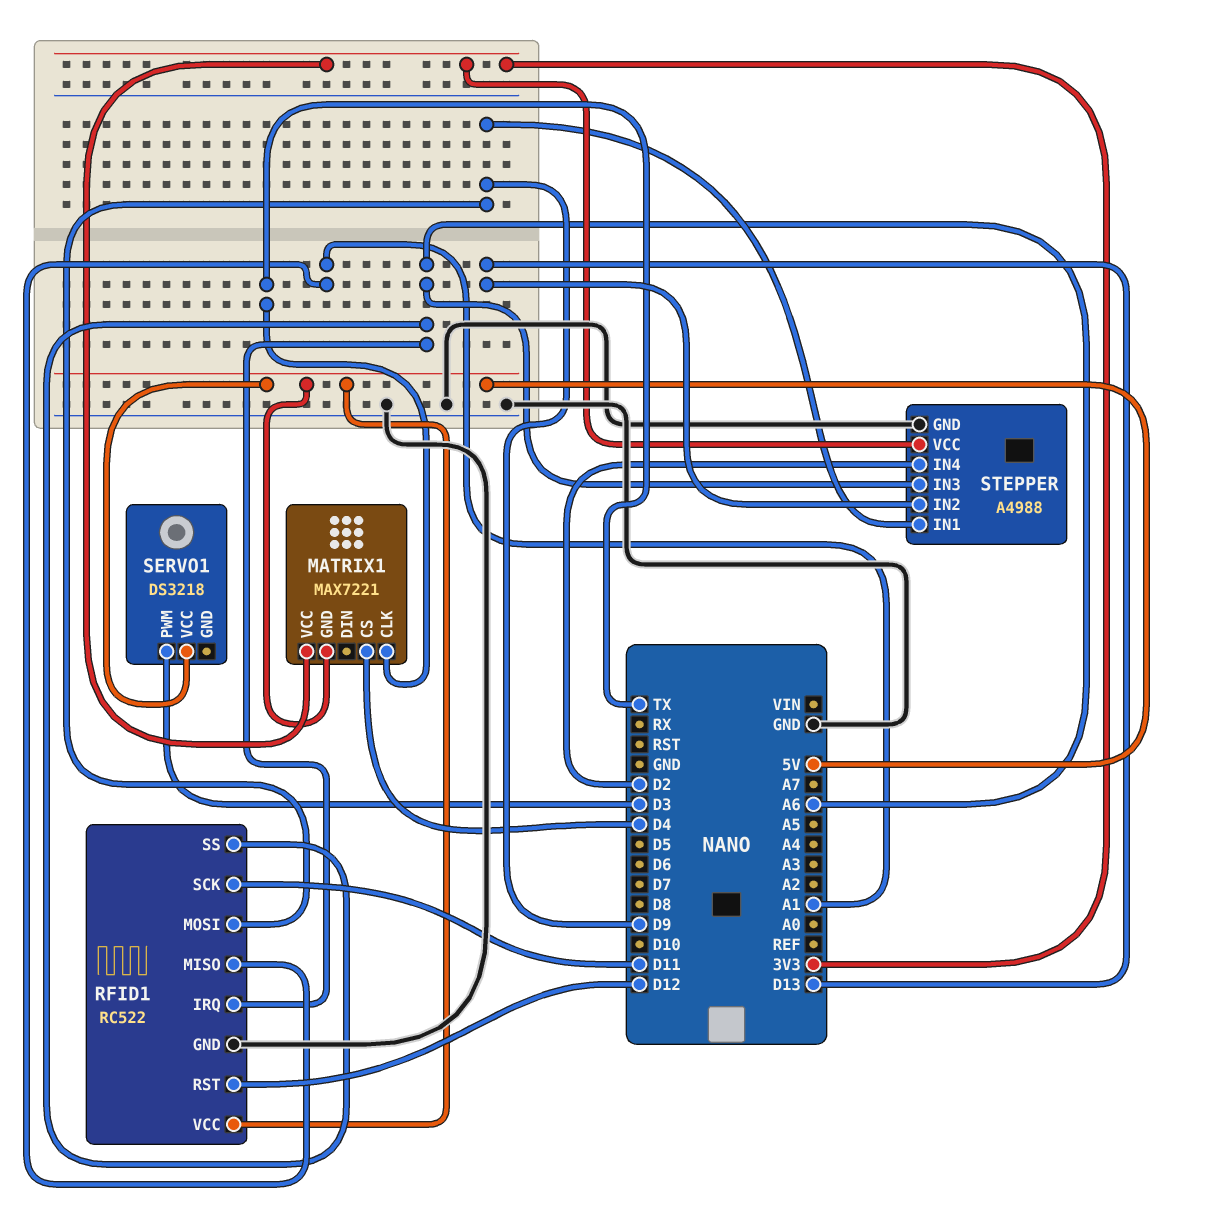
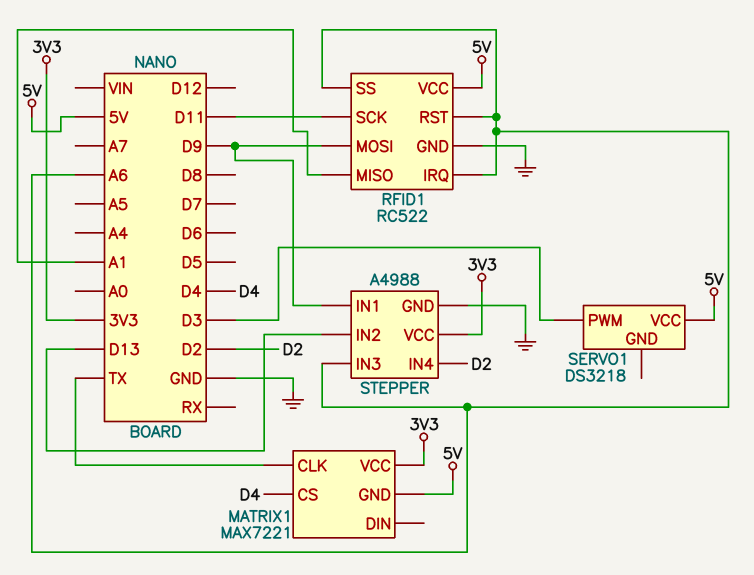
RFID1 pin RST: D12 -> A6

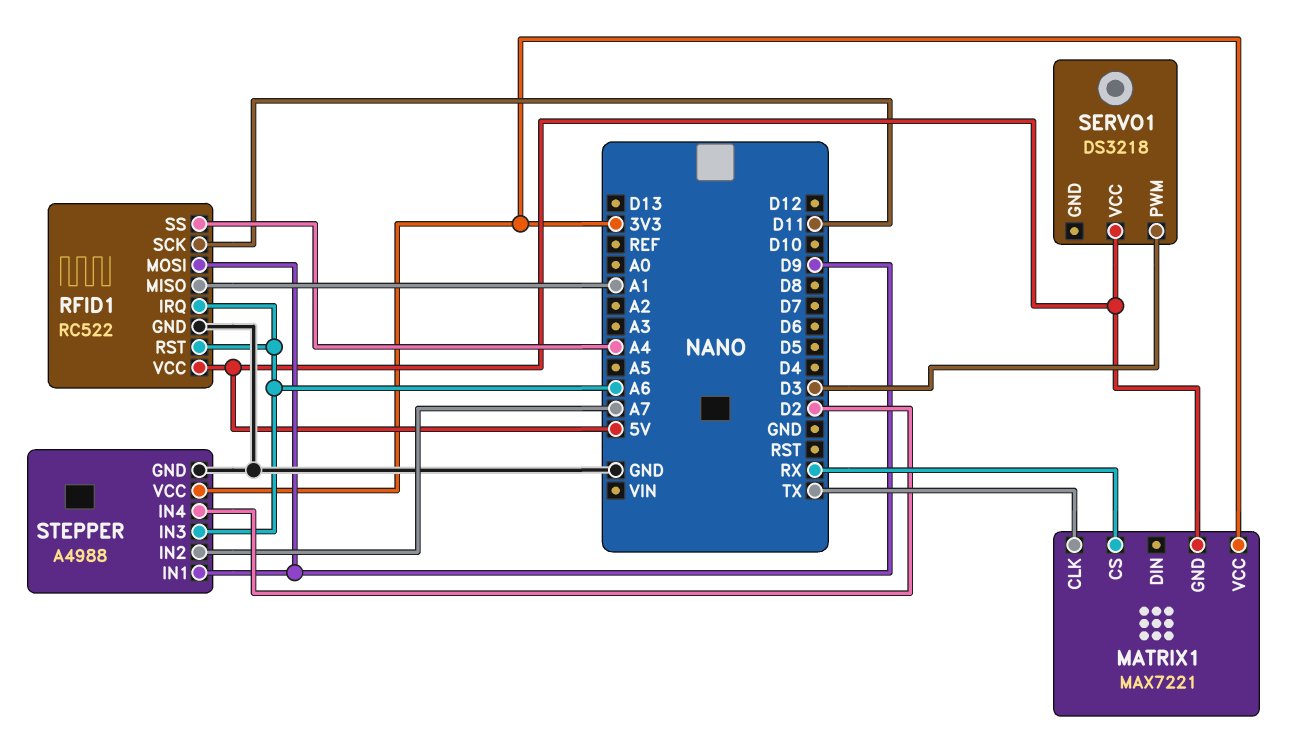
MATRIX1 pin CS: D4 -> RX
RFID1 pin SS: A6 -> A4
STEPPER pin IN2: D13 -> A7

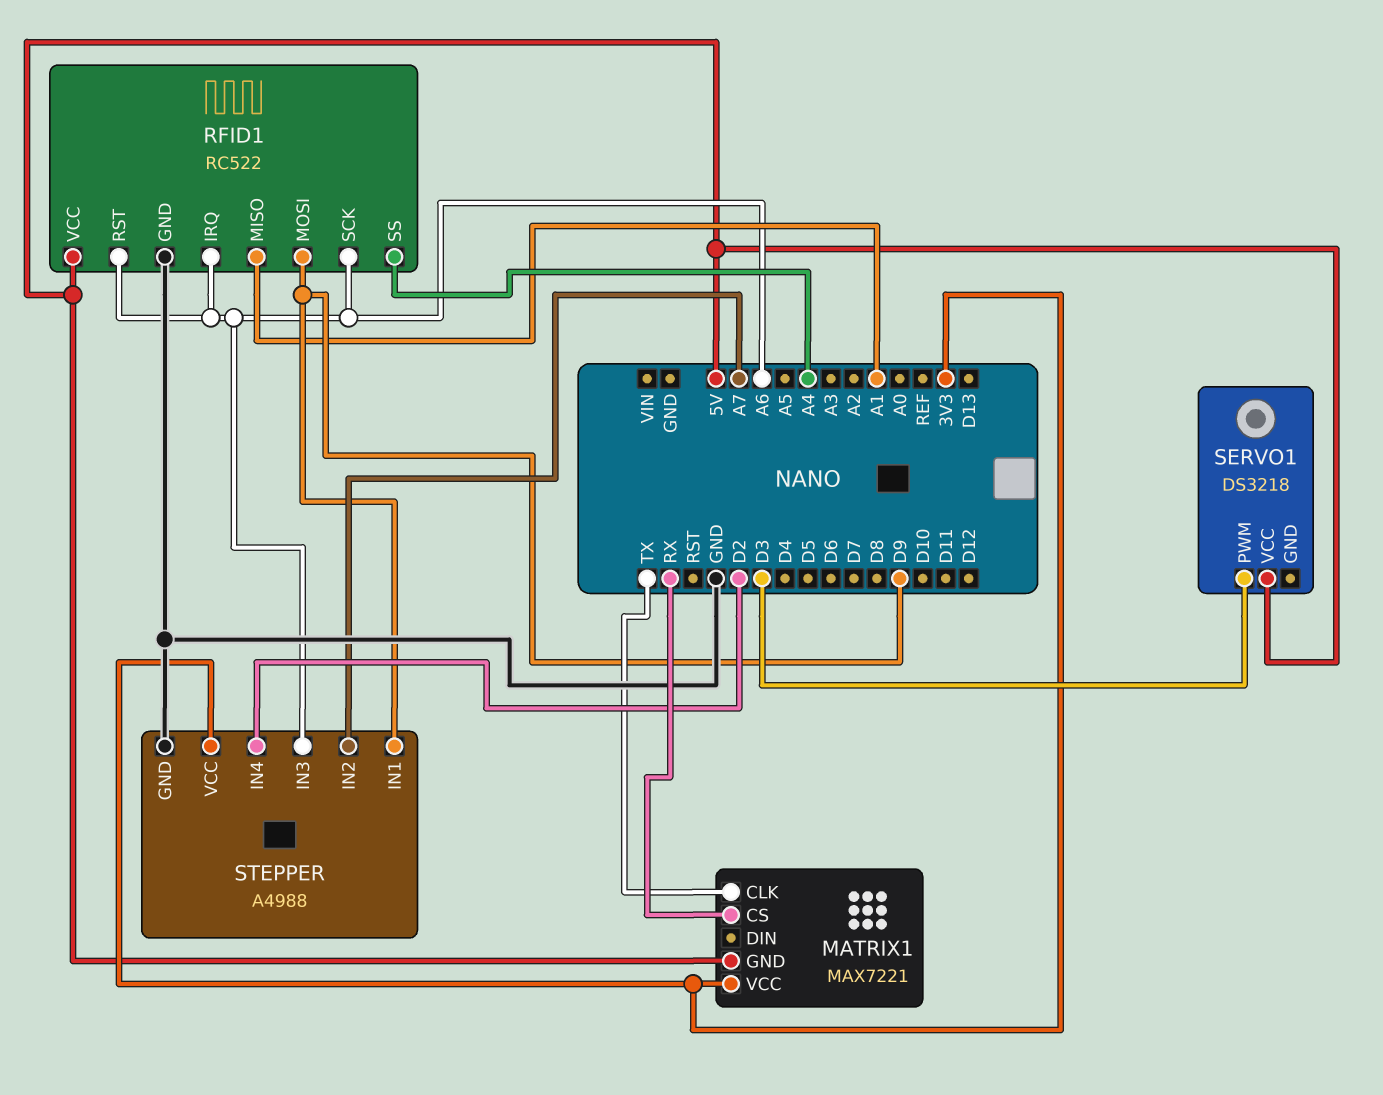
RFID1 pin SCK: D11 -> A6

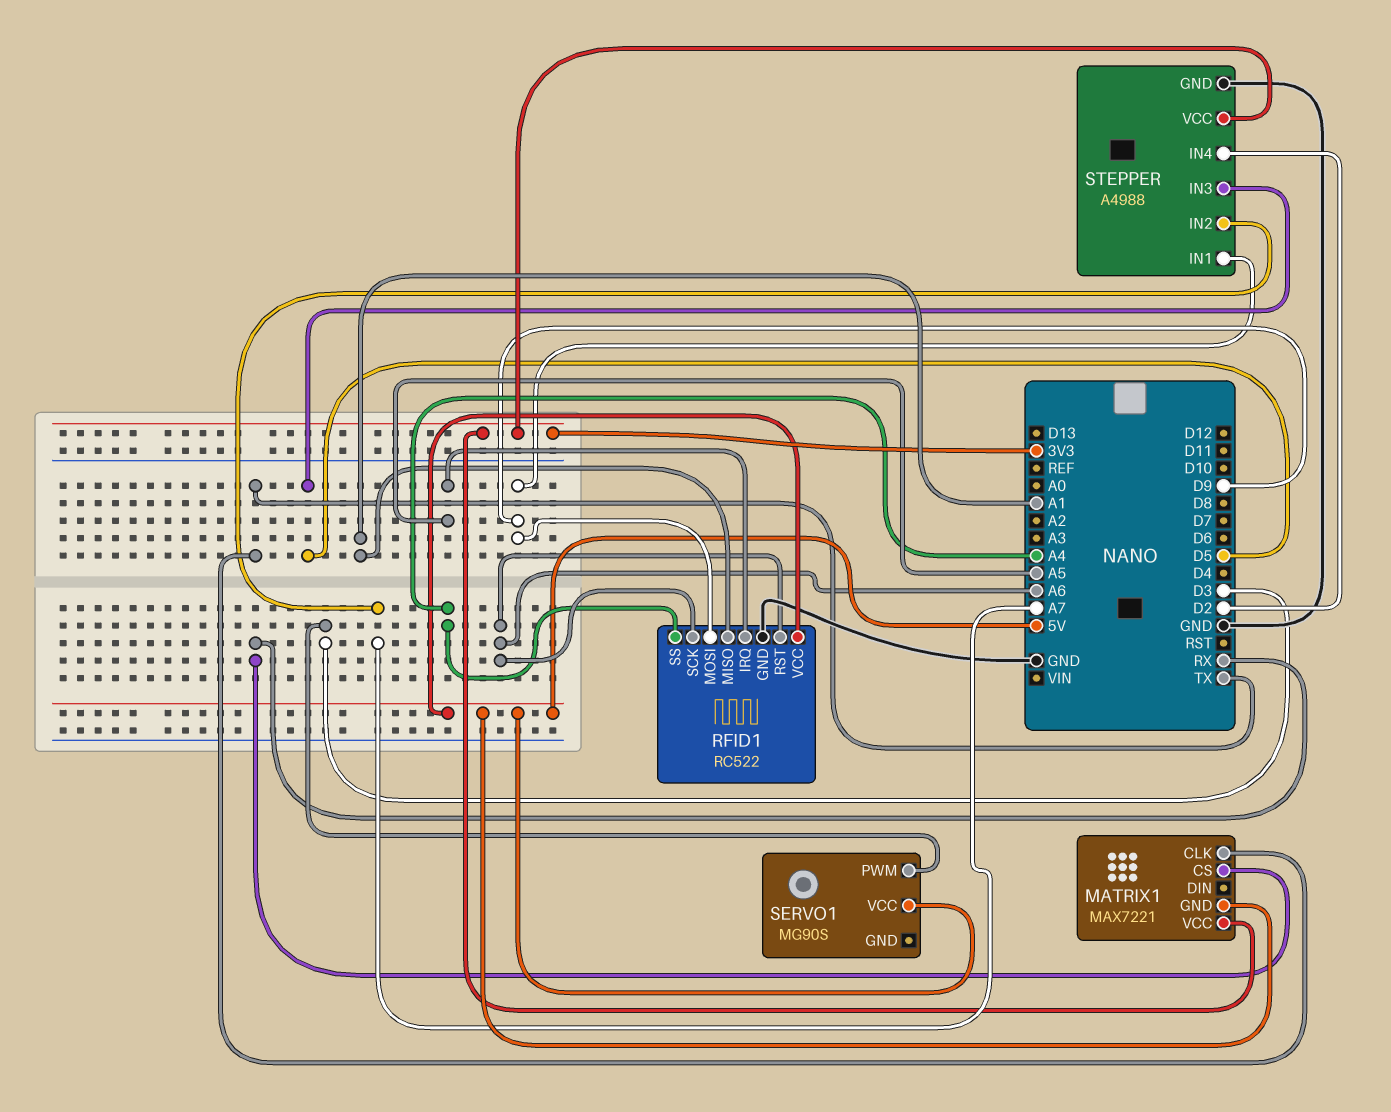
RFID1 pin IRQ: A6 -> A5
SERVO1: DS3218 -> MG90S
STEPPER pin IN3: A6 -> D5

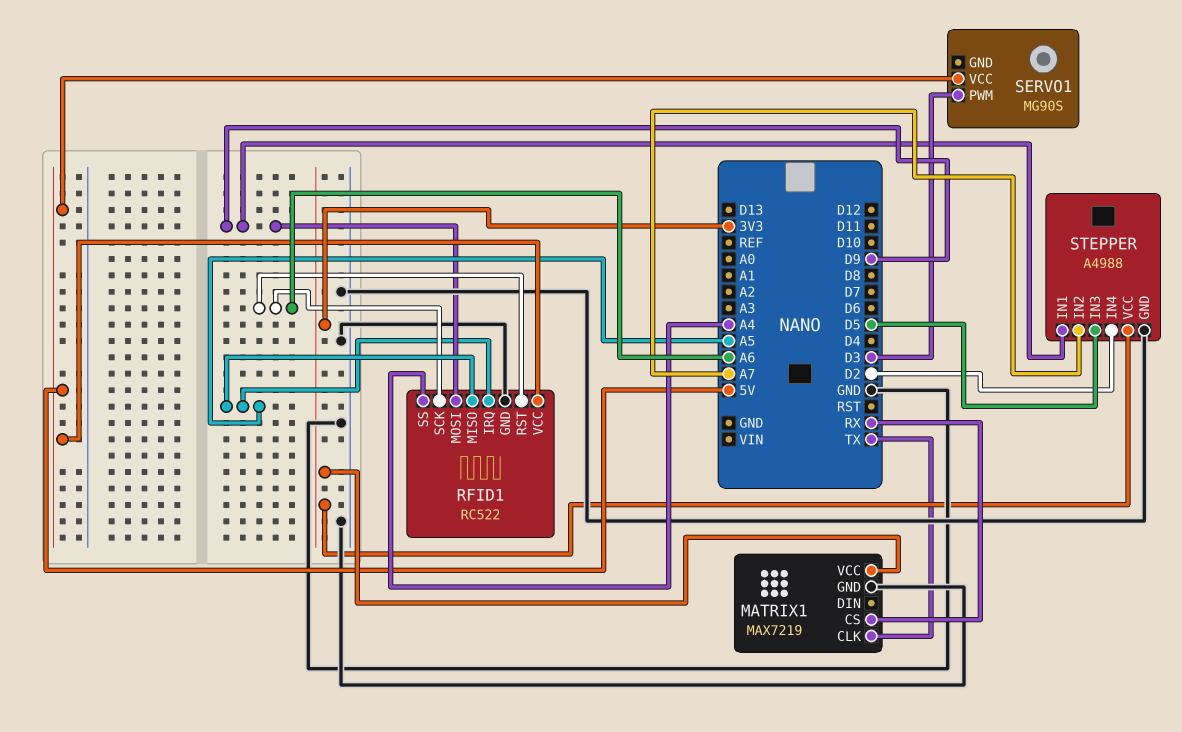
MATRIX1: MAX7221 -> MAX7219
MATRIX1 pin GND: 5V -> GND
RFID1 pin MISO: A1 -> A5

